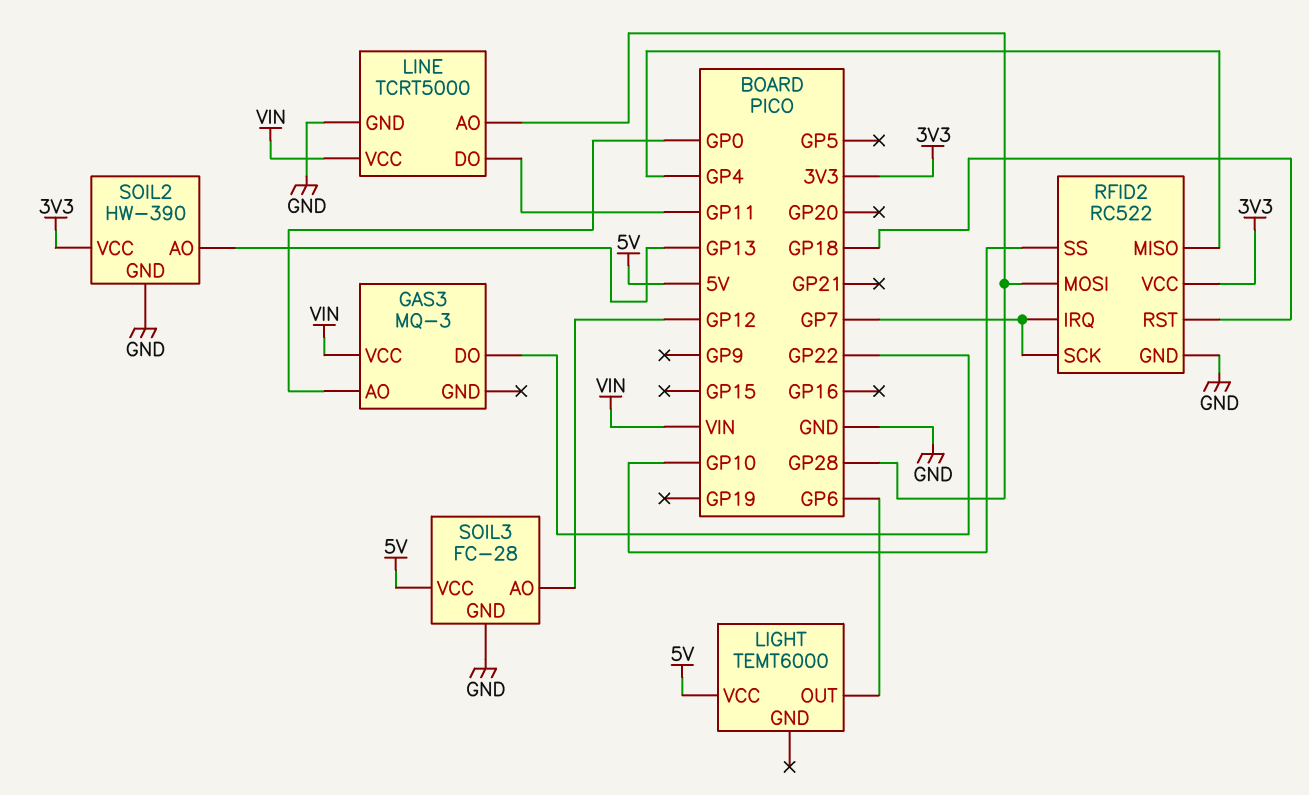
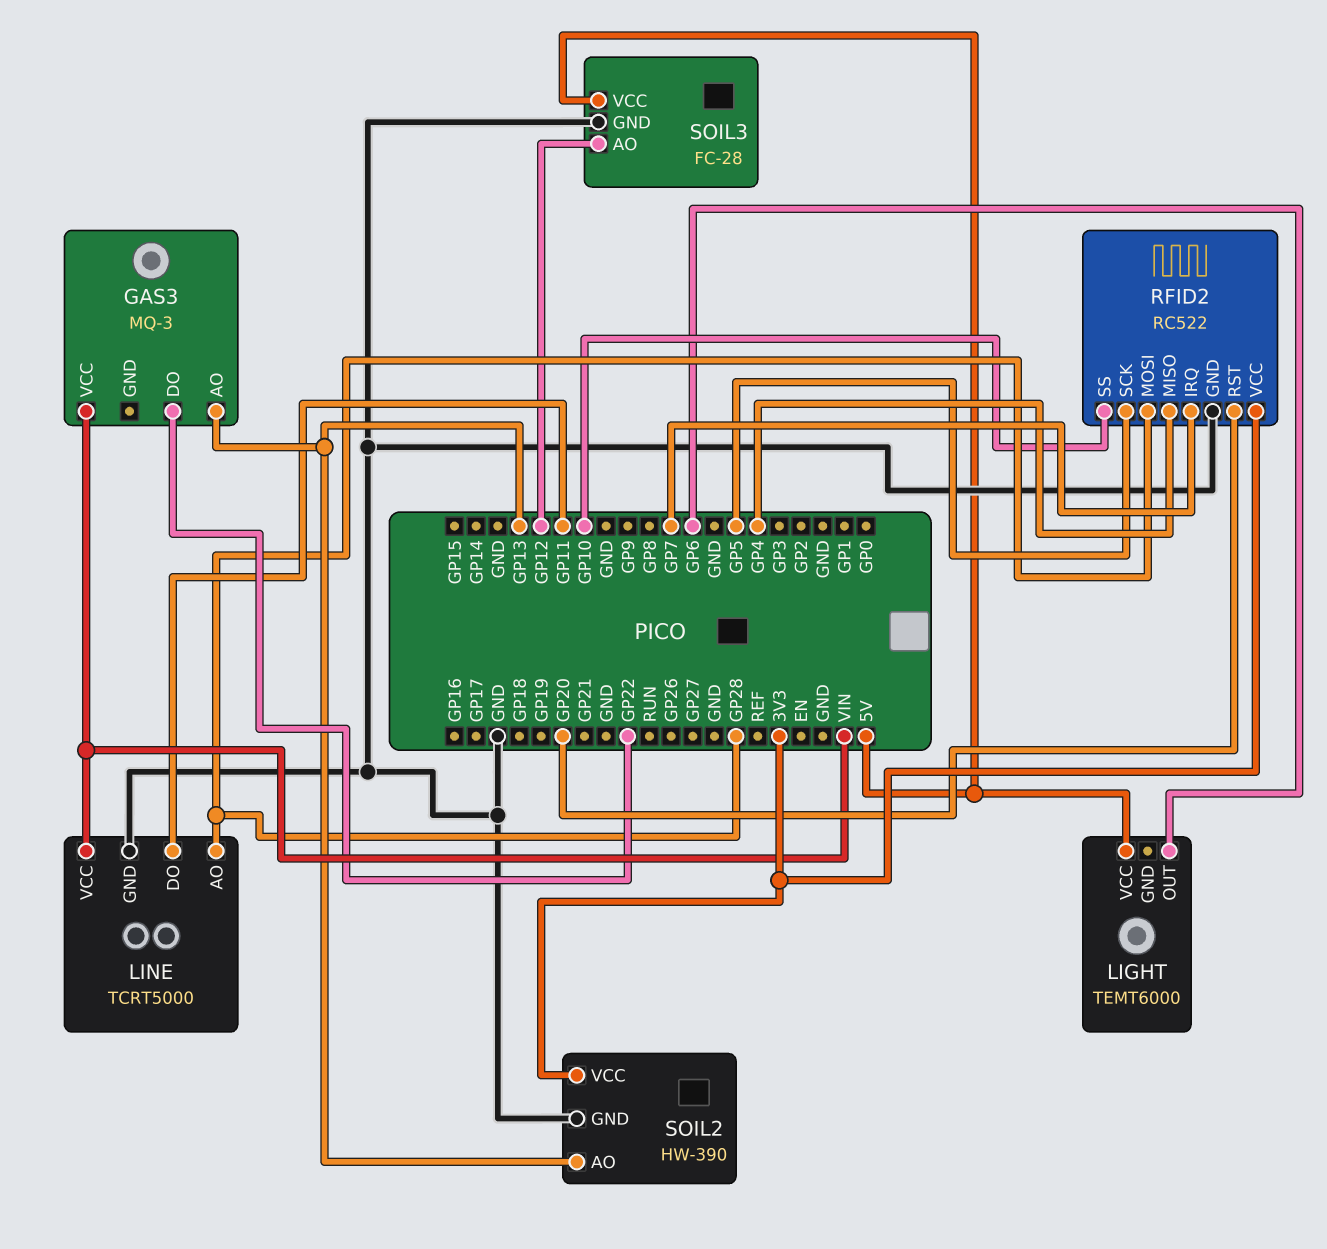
GAS3 pin AO: GP0 -> GP13
RFID2 pin RST: GP18 -> GP20
RFID2 pin SCK: GP7 -> GP5

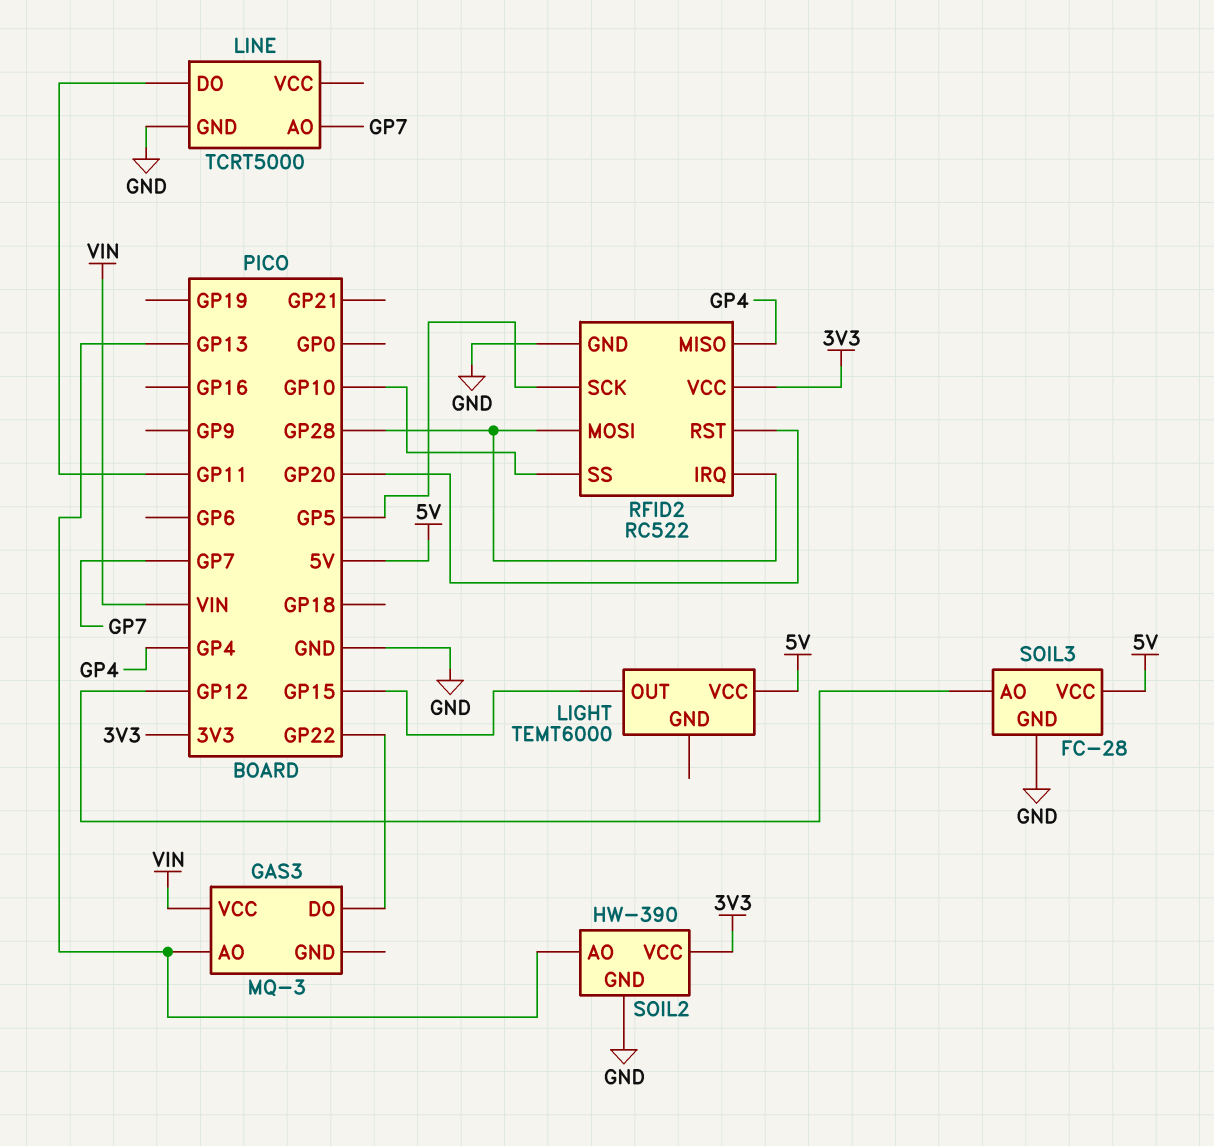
LIGHT pin OUT: GP6 -> GP15
LINE pin AO: GP28 -> GP7
LINE pin VCC: VIN -> none
RFID2 pin IRQ: GP7 -> GP28

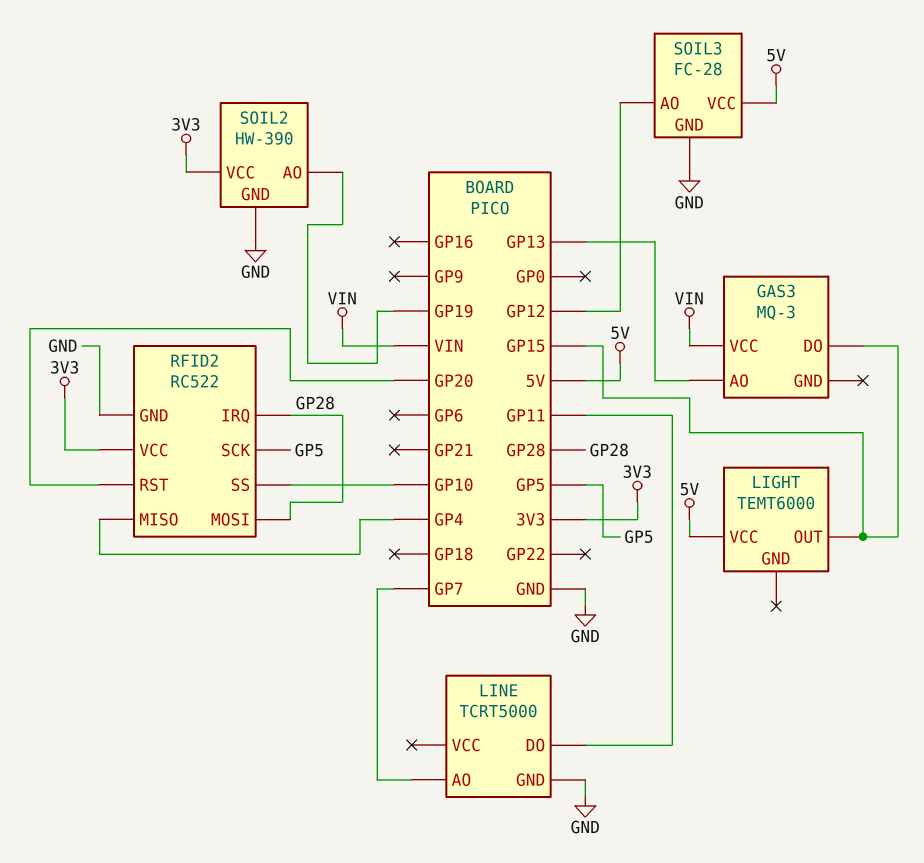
GAS3 pin DO: GP22 -> GP15
SOIL2 pin AO: GP13 -> GP19

